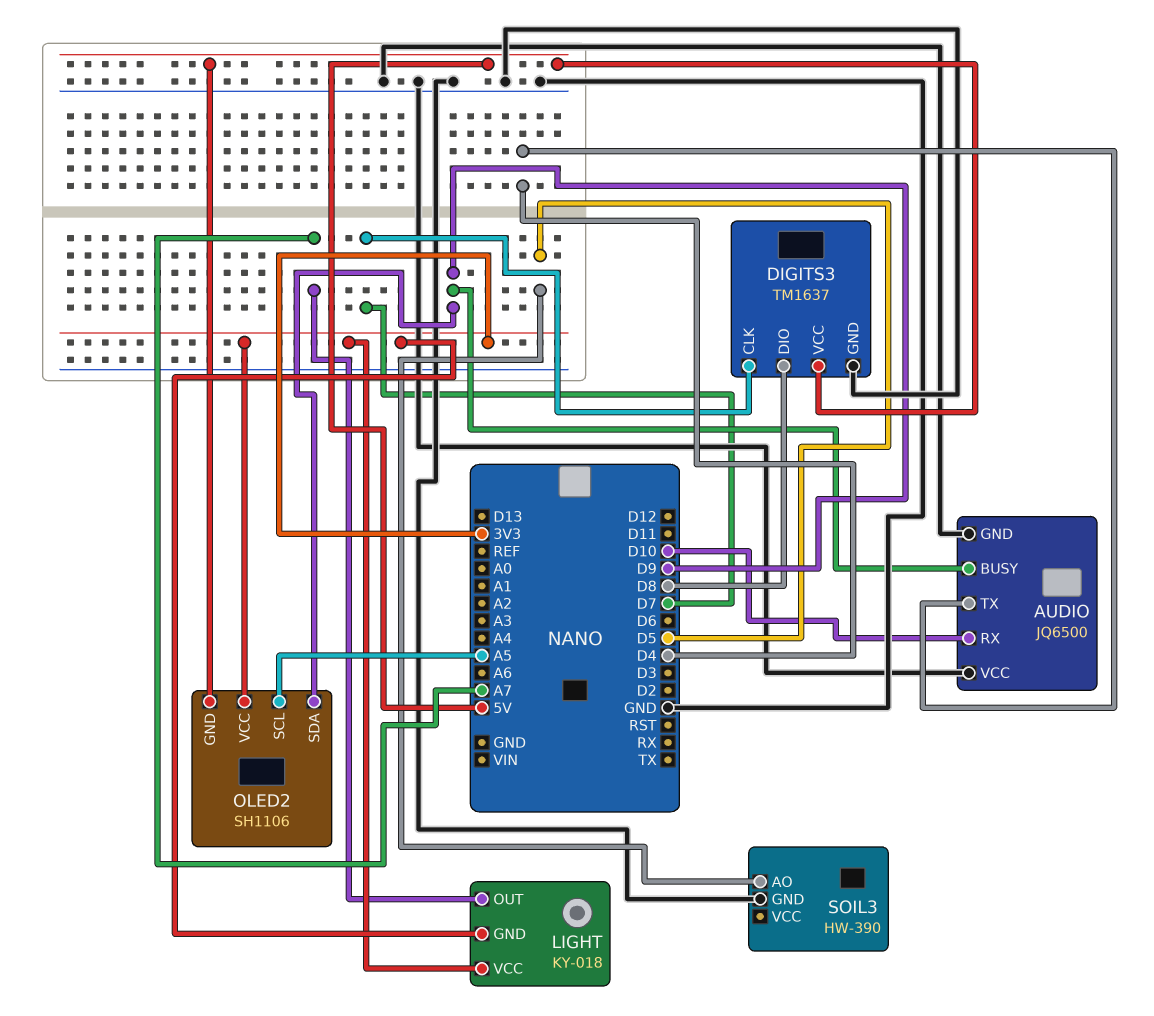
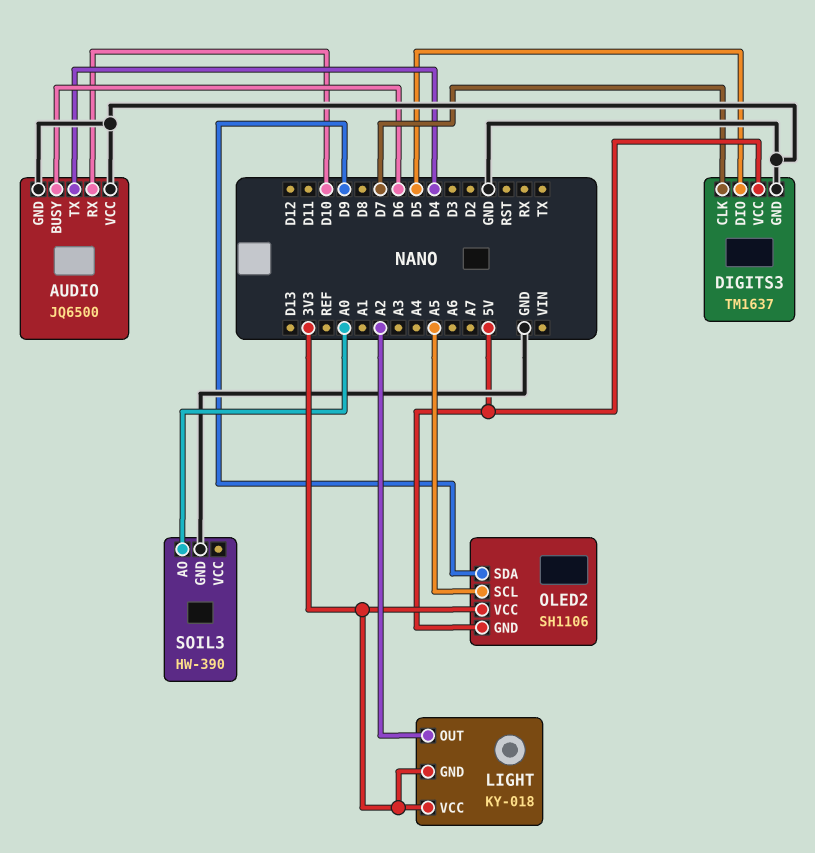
AUDIO pin BUSY: D9 -> D6
DIGITS3 pin DIO: D8 -> D5
LIGHT pin OUT: A7 -> A2
SOIL3 pin AO: D5 -> A0

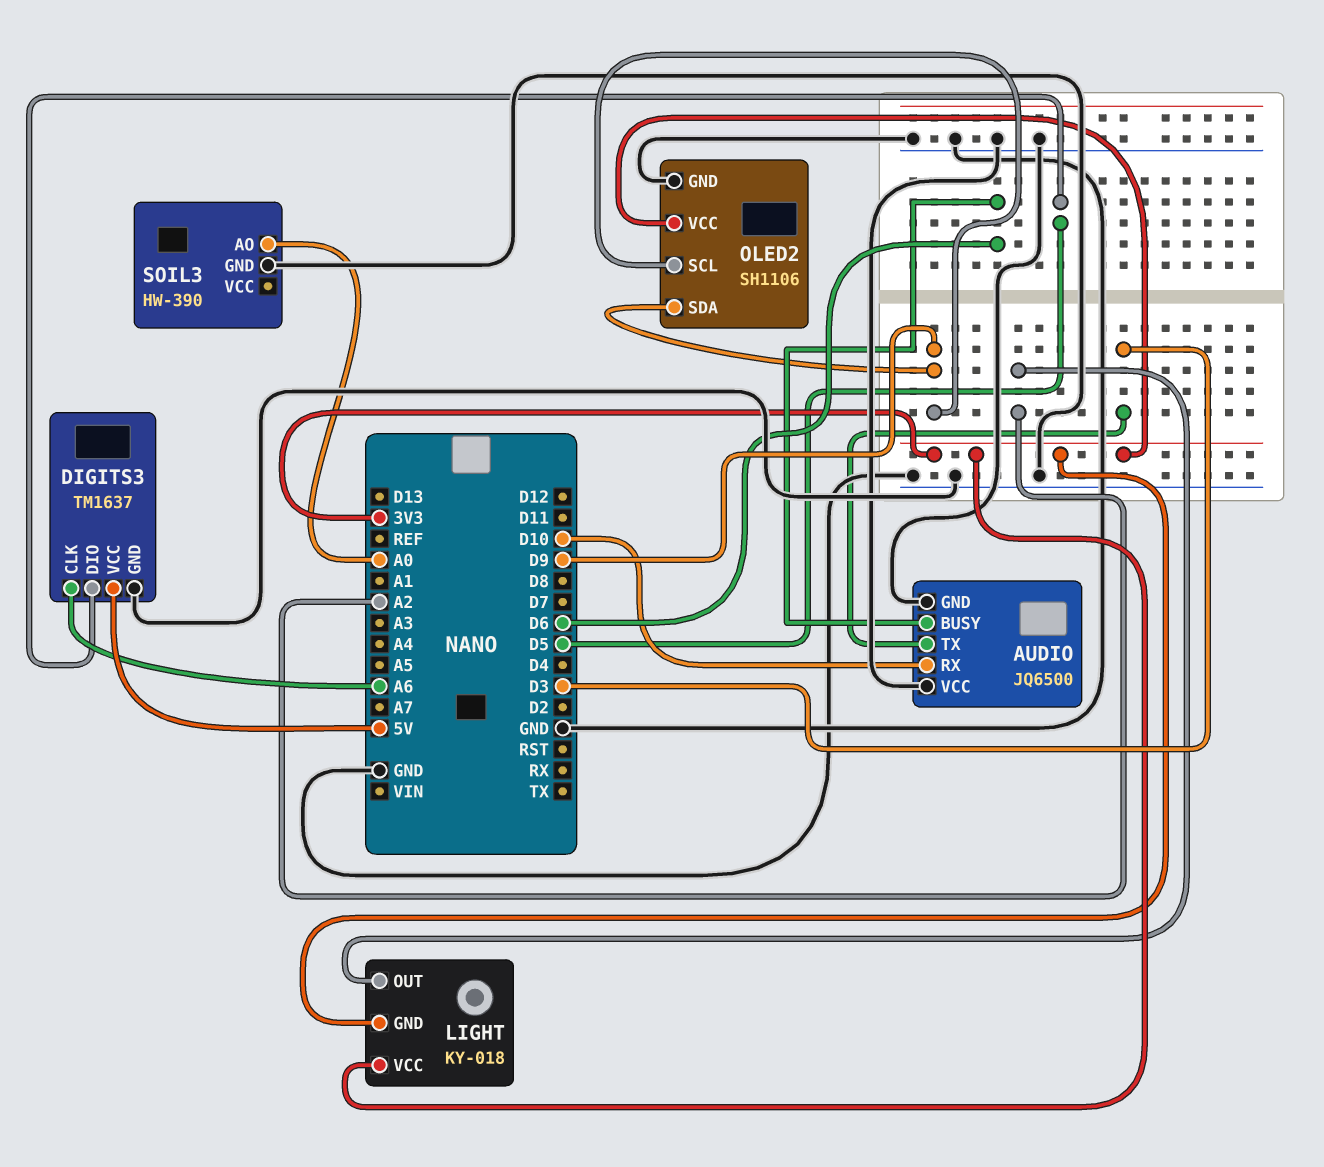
AUDIO pin TX: D4 -> D3
DIGITS3 pin CLK: D7 -> A6
OLED2 pin GND: 5V -> GND
OLED2 pin SCL: A5 -> D9

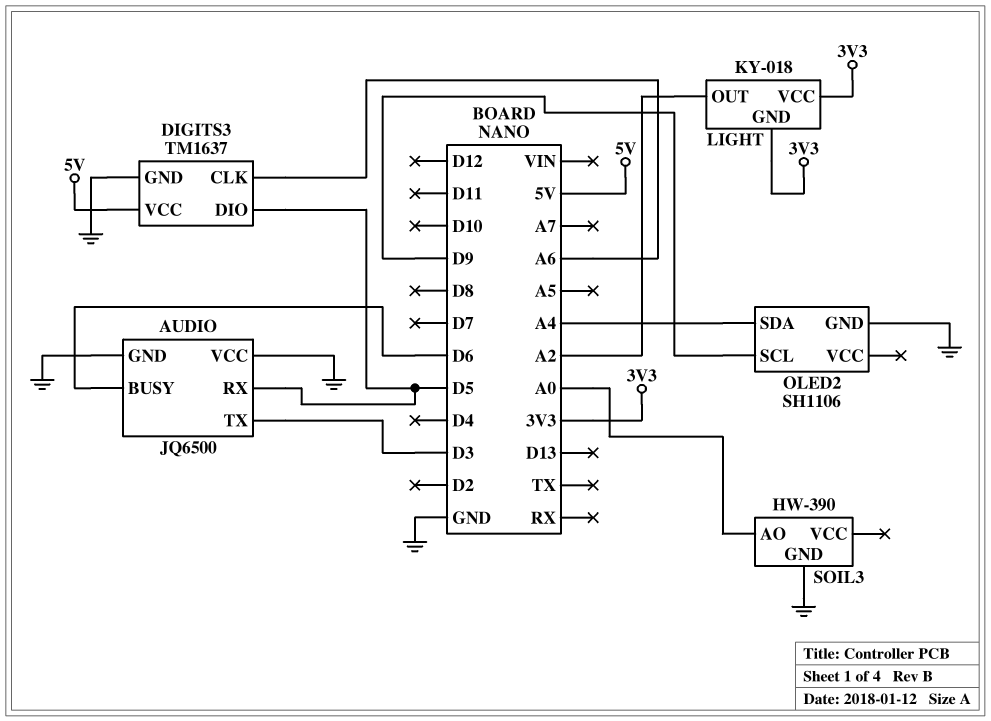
AUDIO pin RX: D10 -> D5
OLED2 pin SDA: D9 -> A4
OLED2 pin VCC: 3V3 -> none

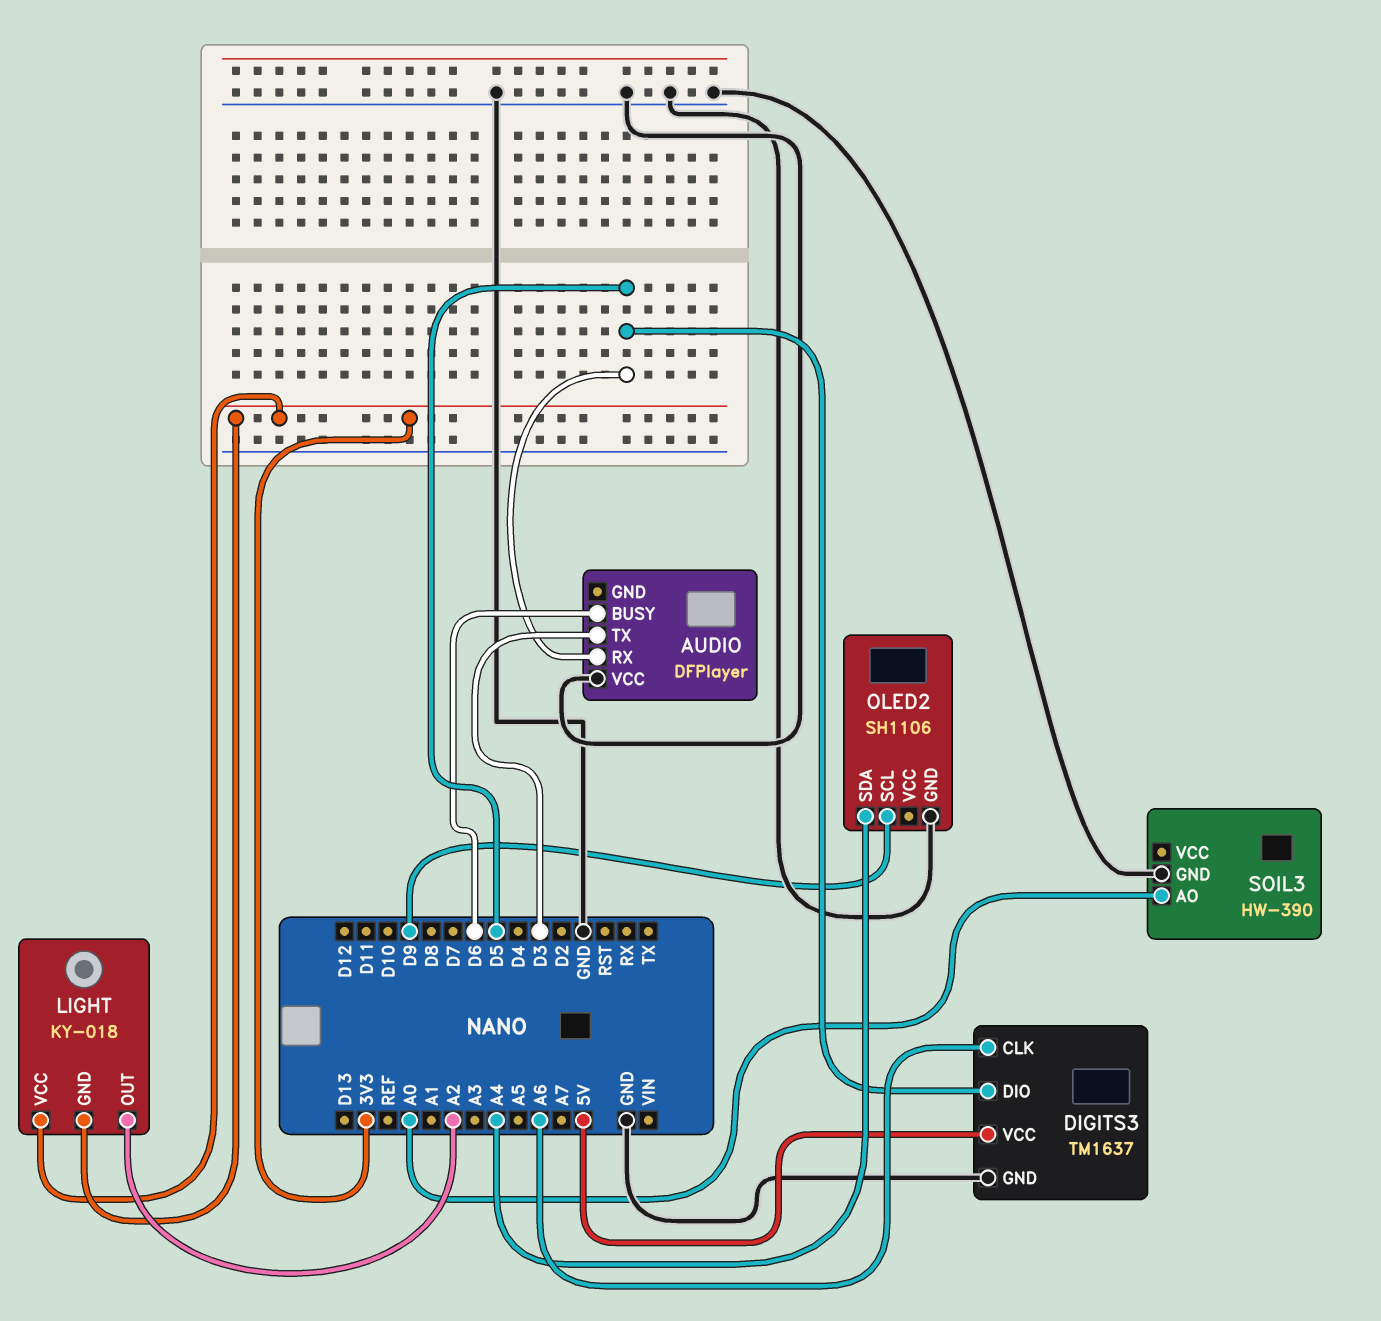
AUDIO: JQ6500 -> DFPlayer
AUDIO pin GND: GND -> none

